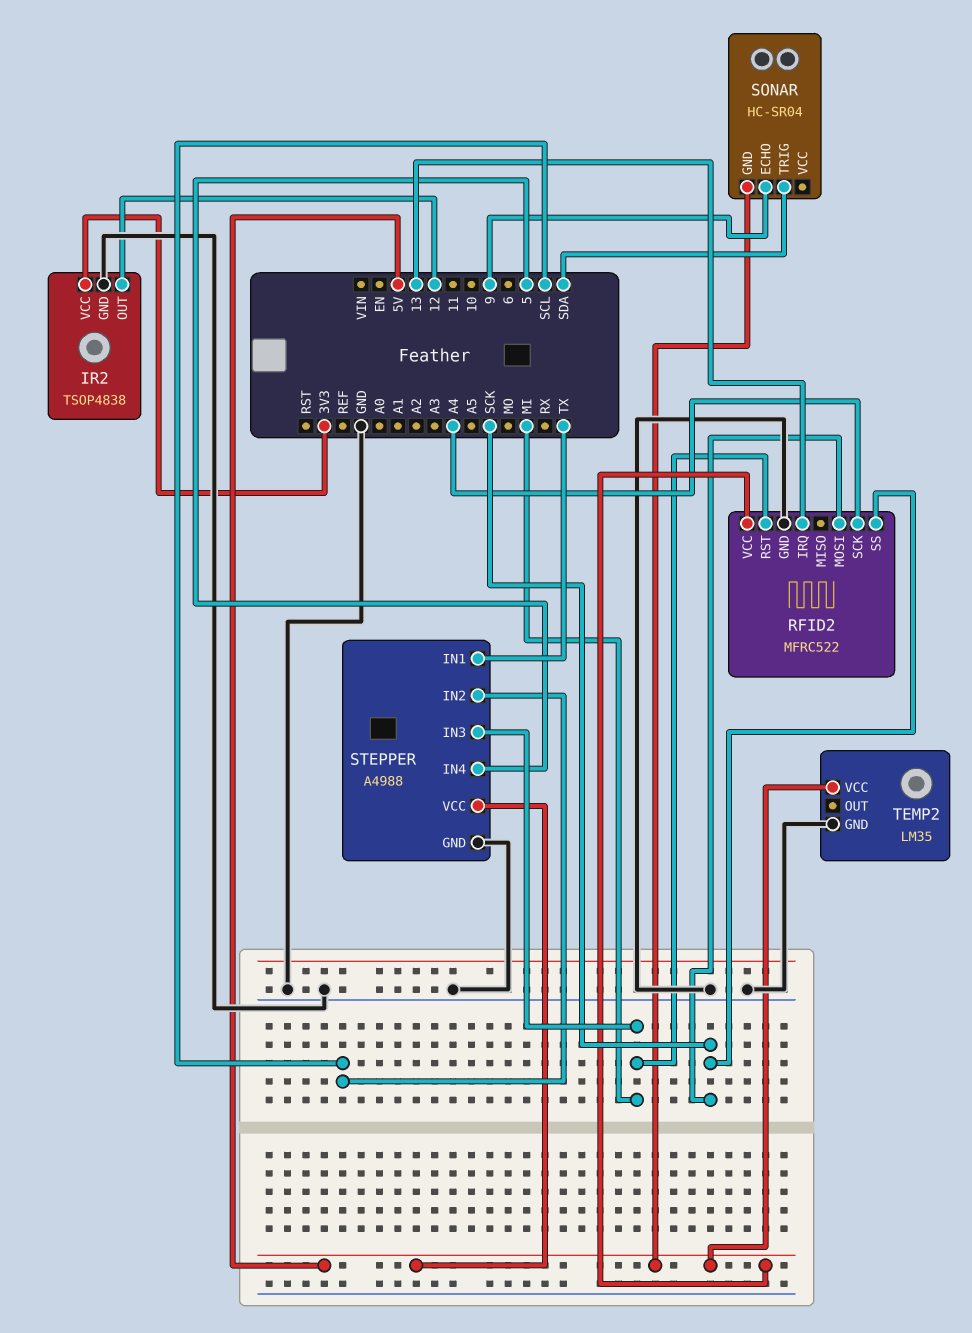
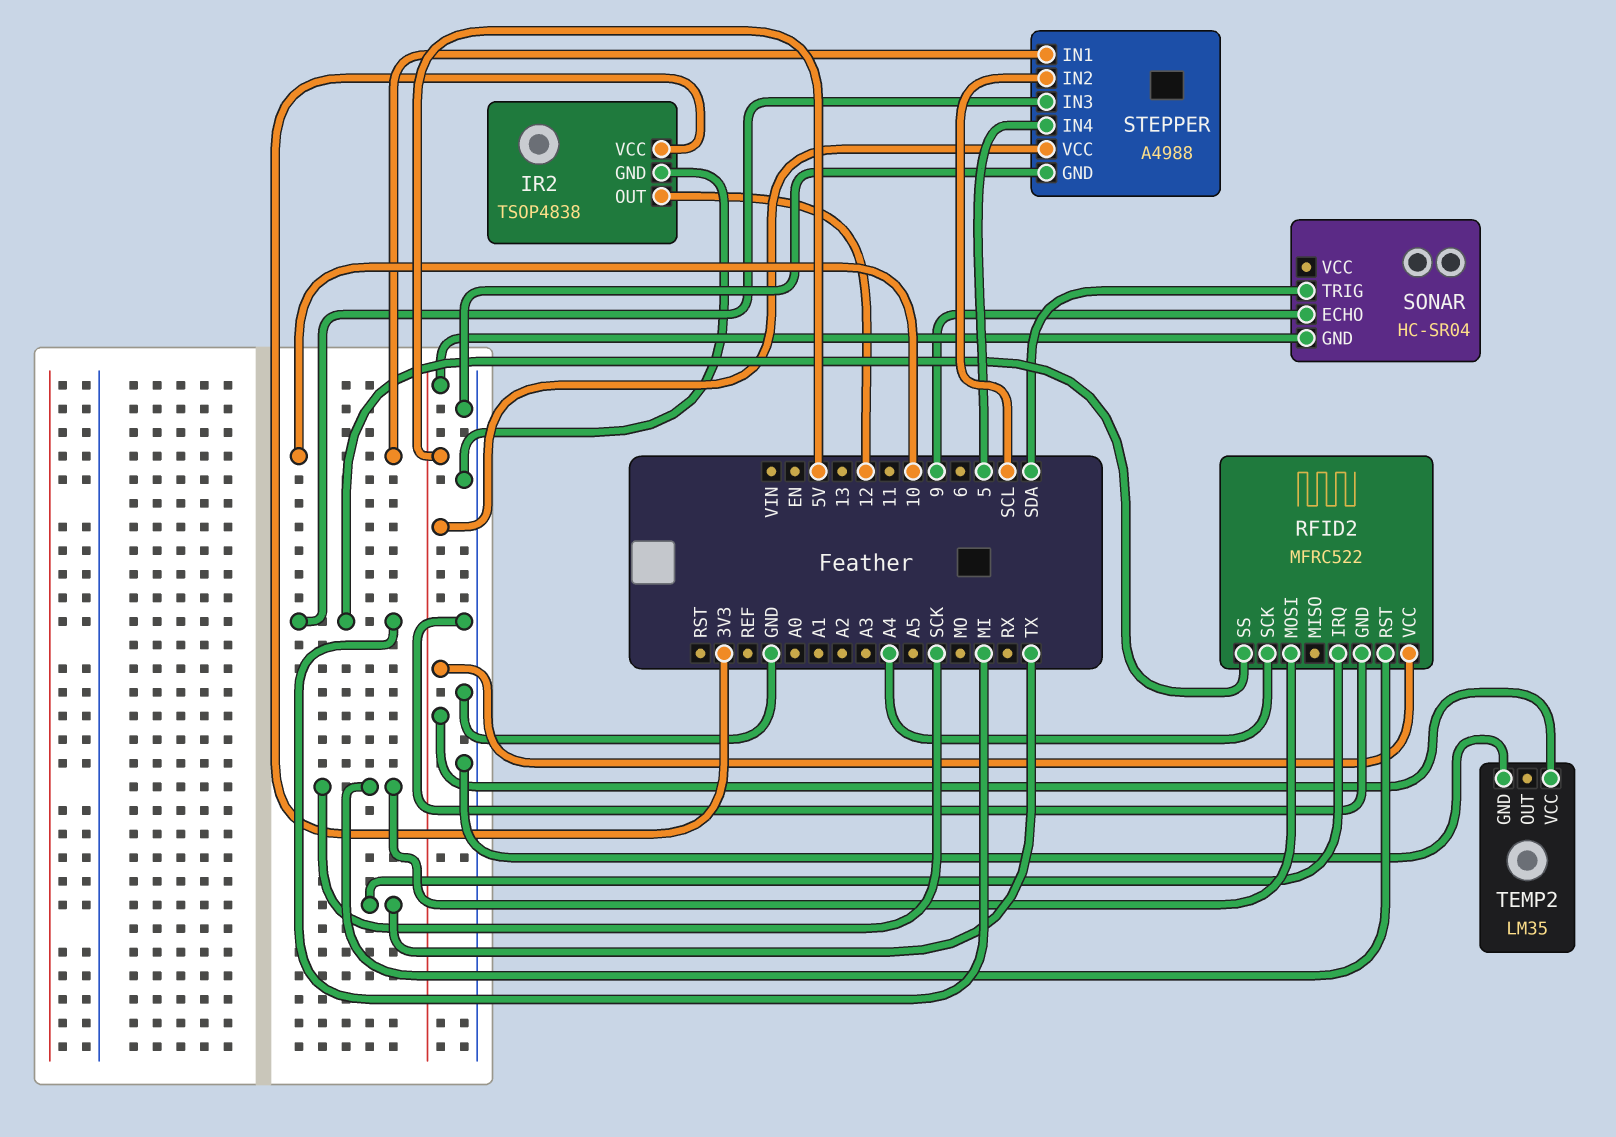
RFID2 pin IRQ: 13 -> TX
RFID2 pin RST: MI -> SCK
RFID2 pin SS: SCK -> MI
STEPPER pin IN1: TX -> 10

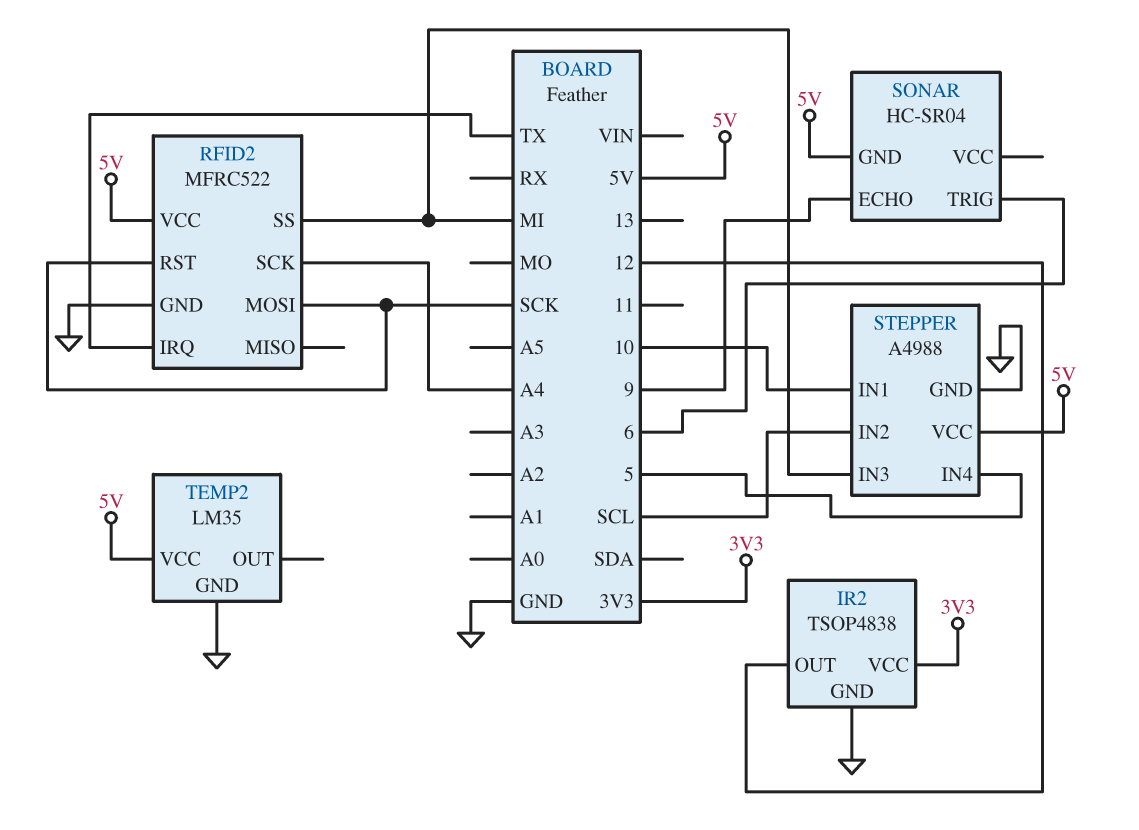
SONAR pin TRIG: SDA -> 6

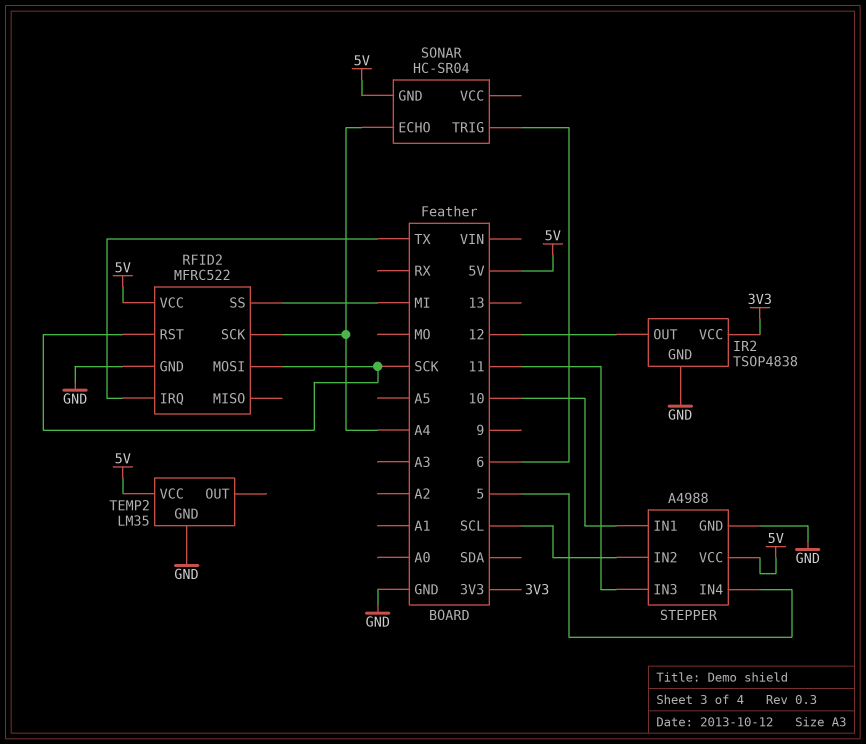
SONAR pin ECHO: 9 -> A4
STEPPER pin IN3: MI -> 11

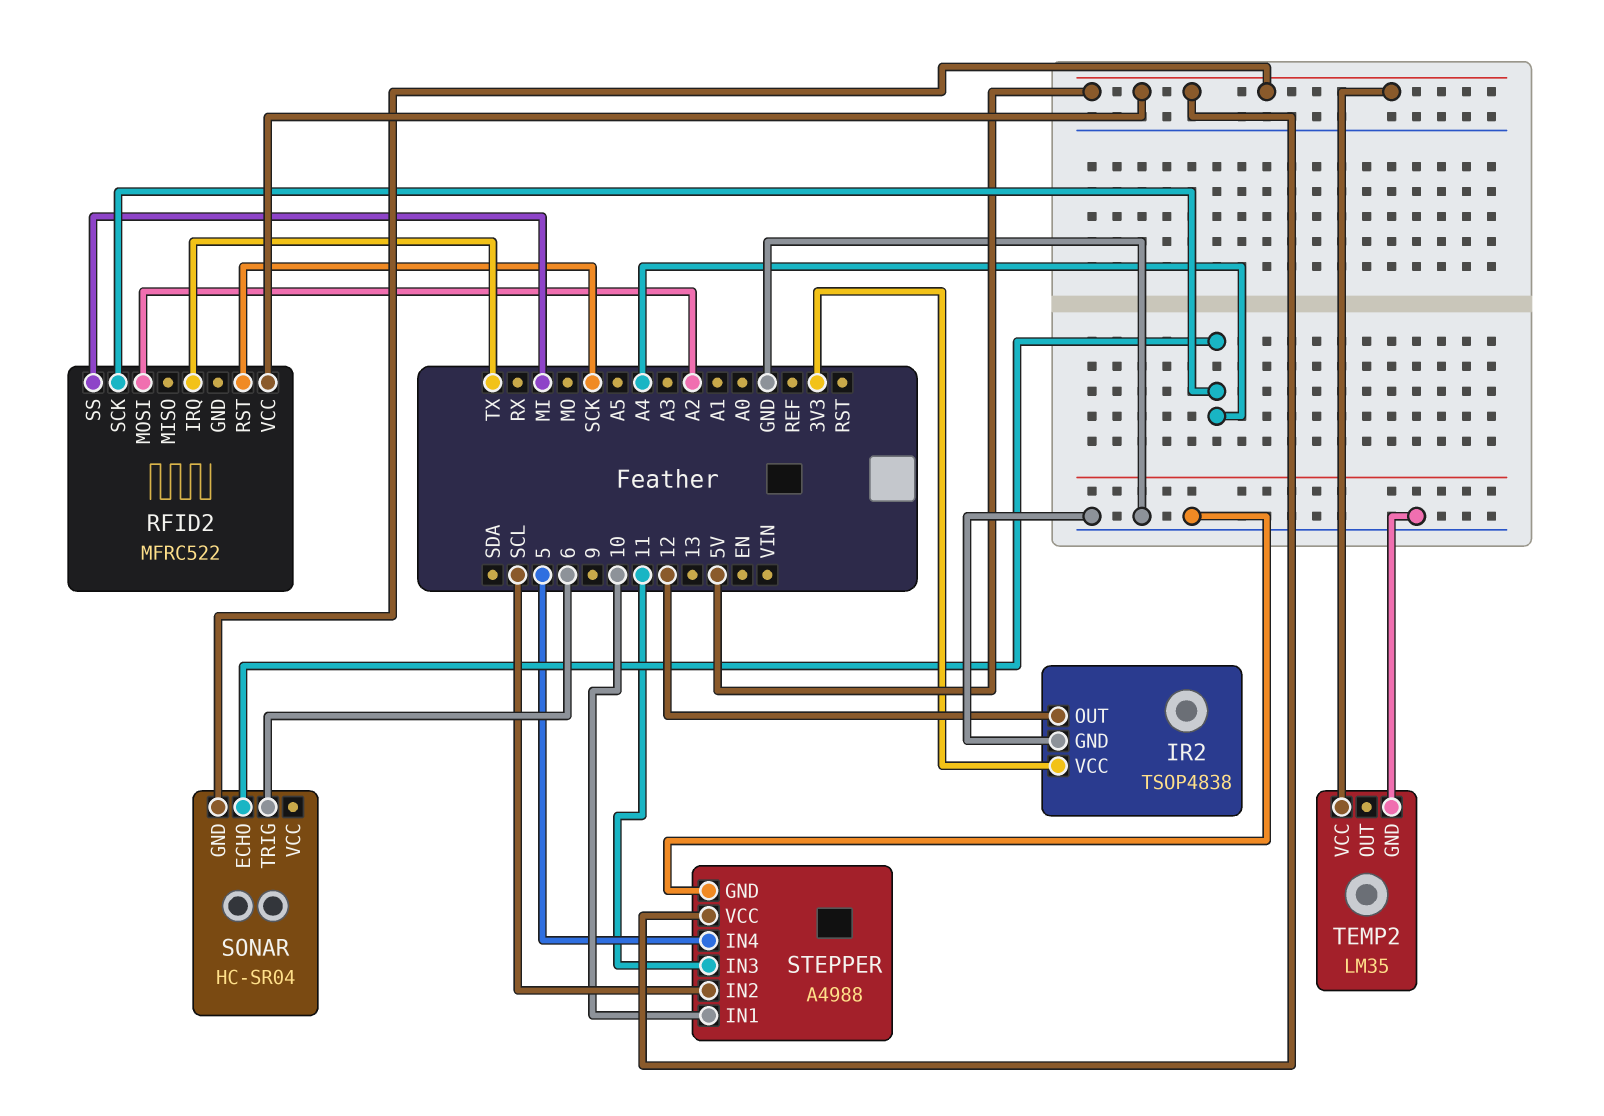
RFID2 pin GND: GND -> none
RFID2 pin MOSI: SCK -> A2

